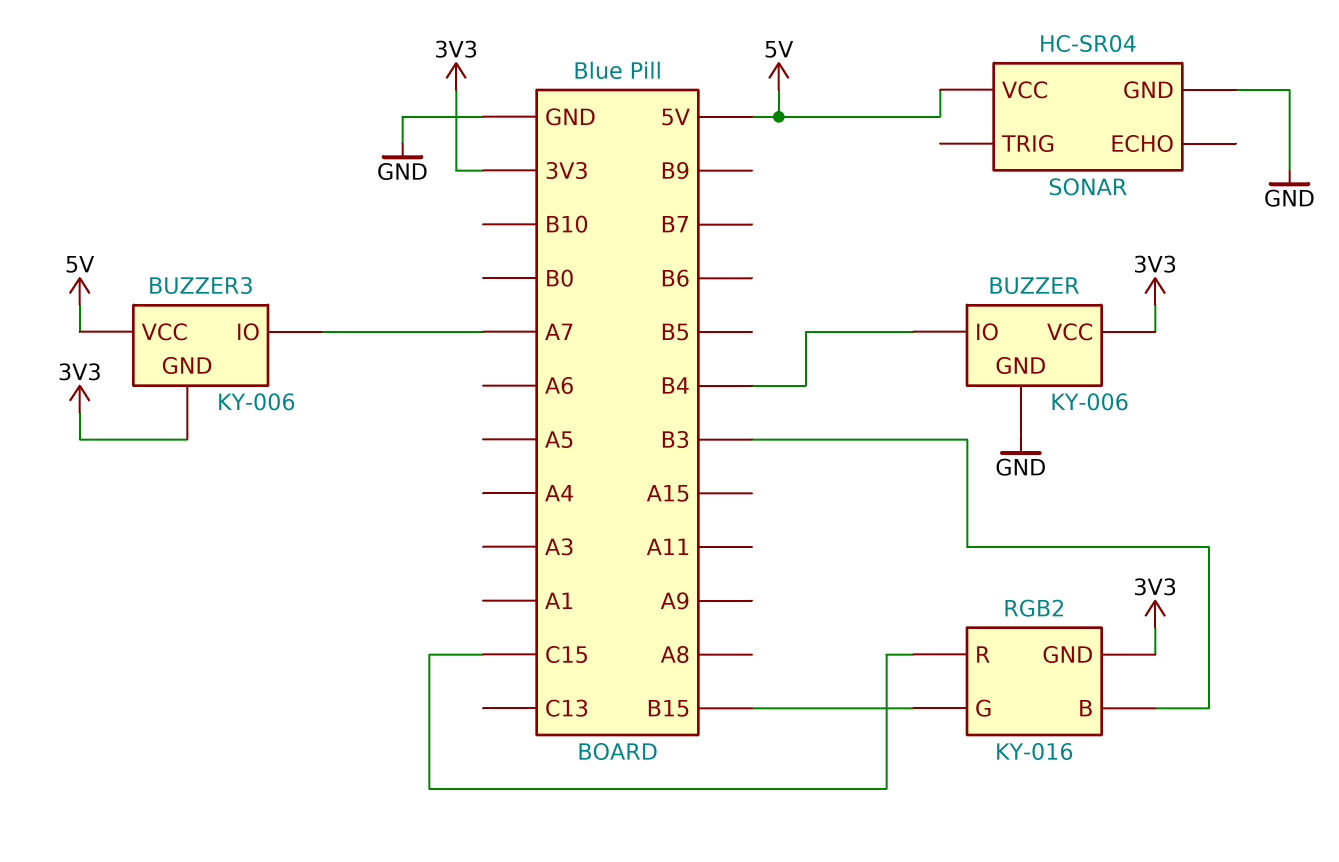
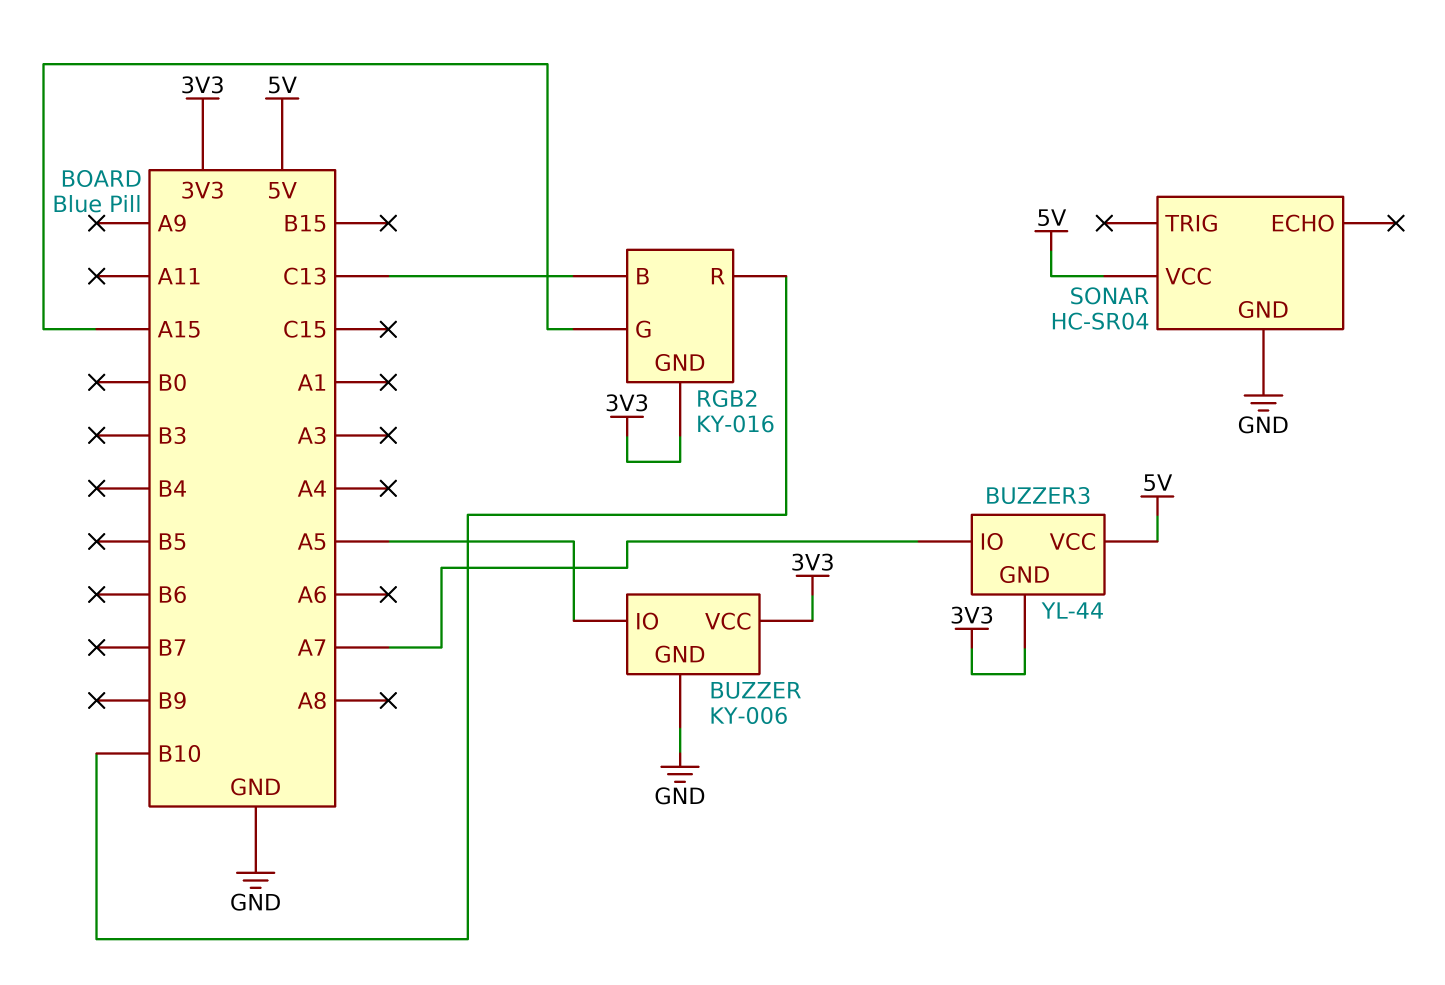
BUZZER pin IO: B4 -> A5
BUZZER3: KY-006 -> YL-44
RGB2 pin B: B3 -> C13
RGB2 pin G: B15 -> A15
RGB2 pin R: C15 -> B10

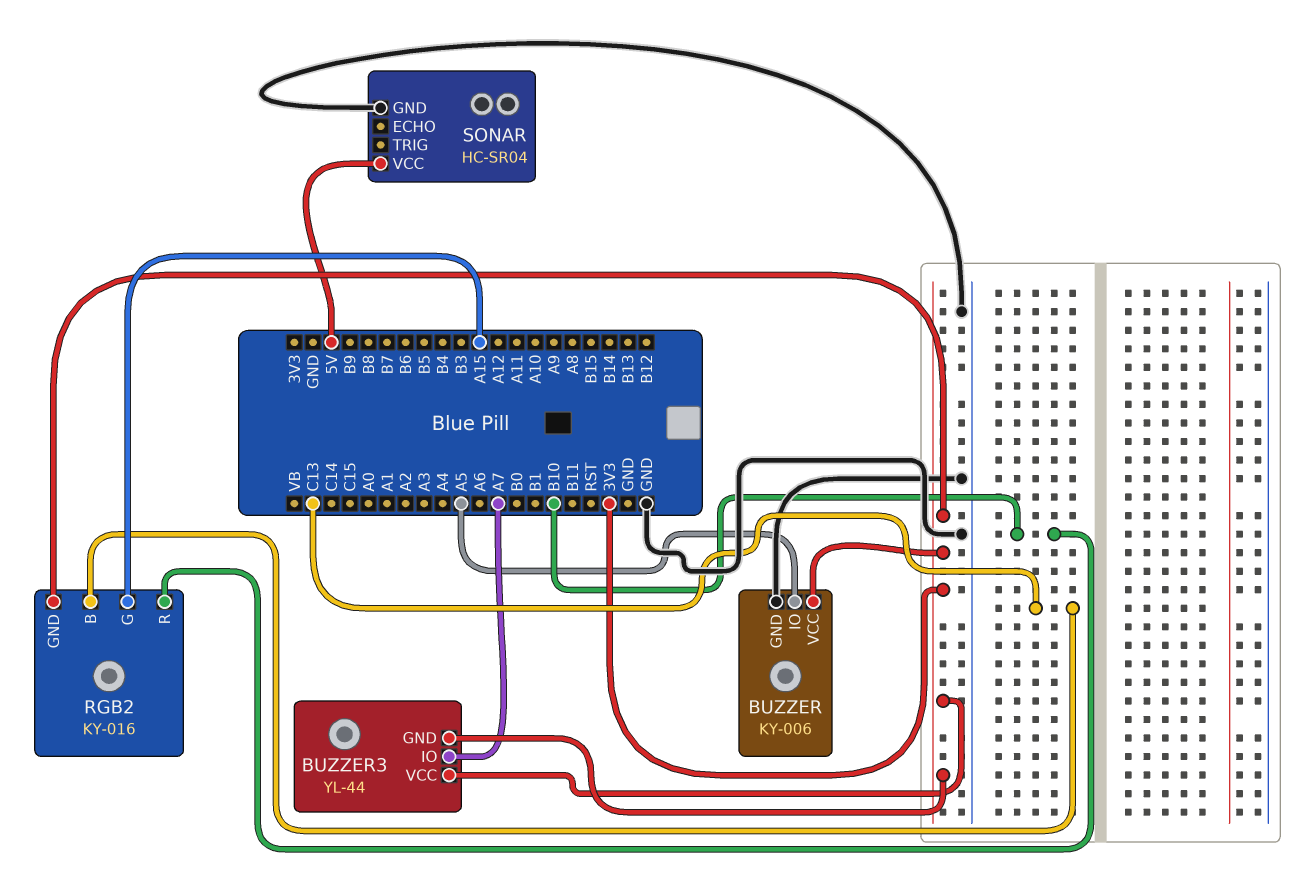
BUZZER3 pin VCC: 5V -> 3V3

